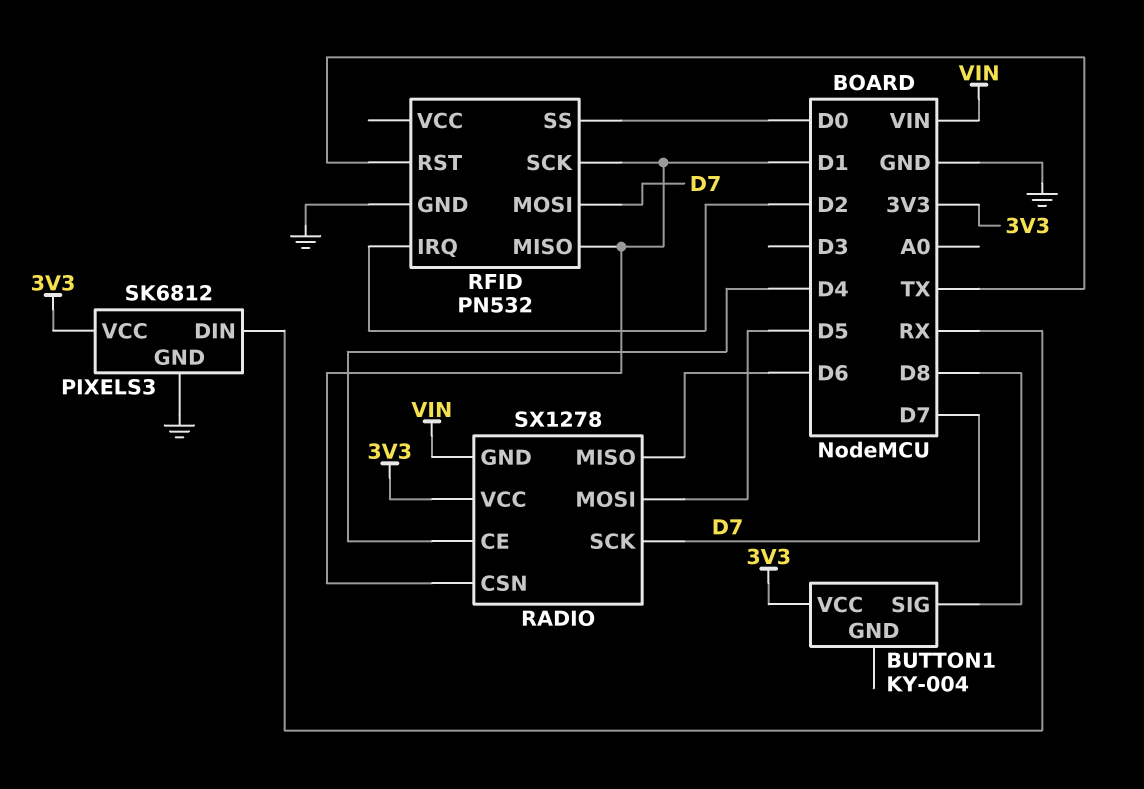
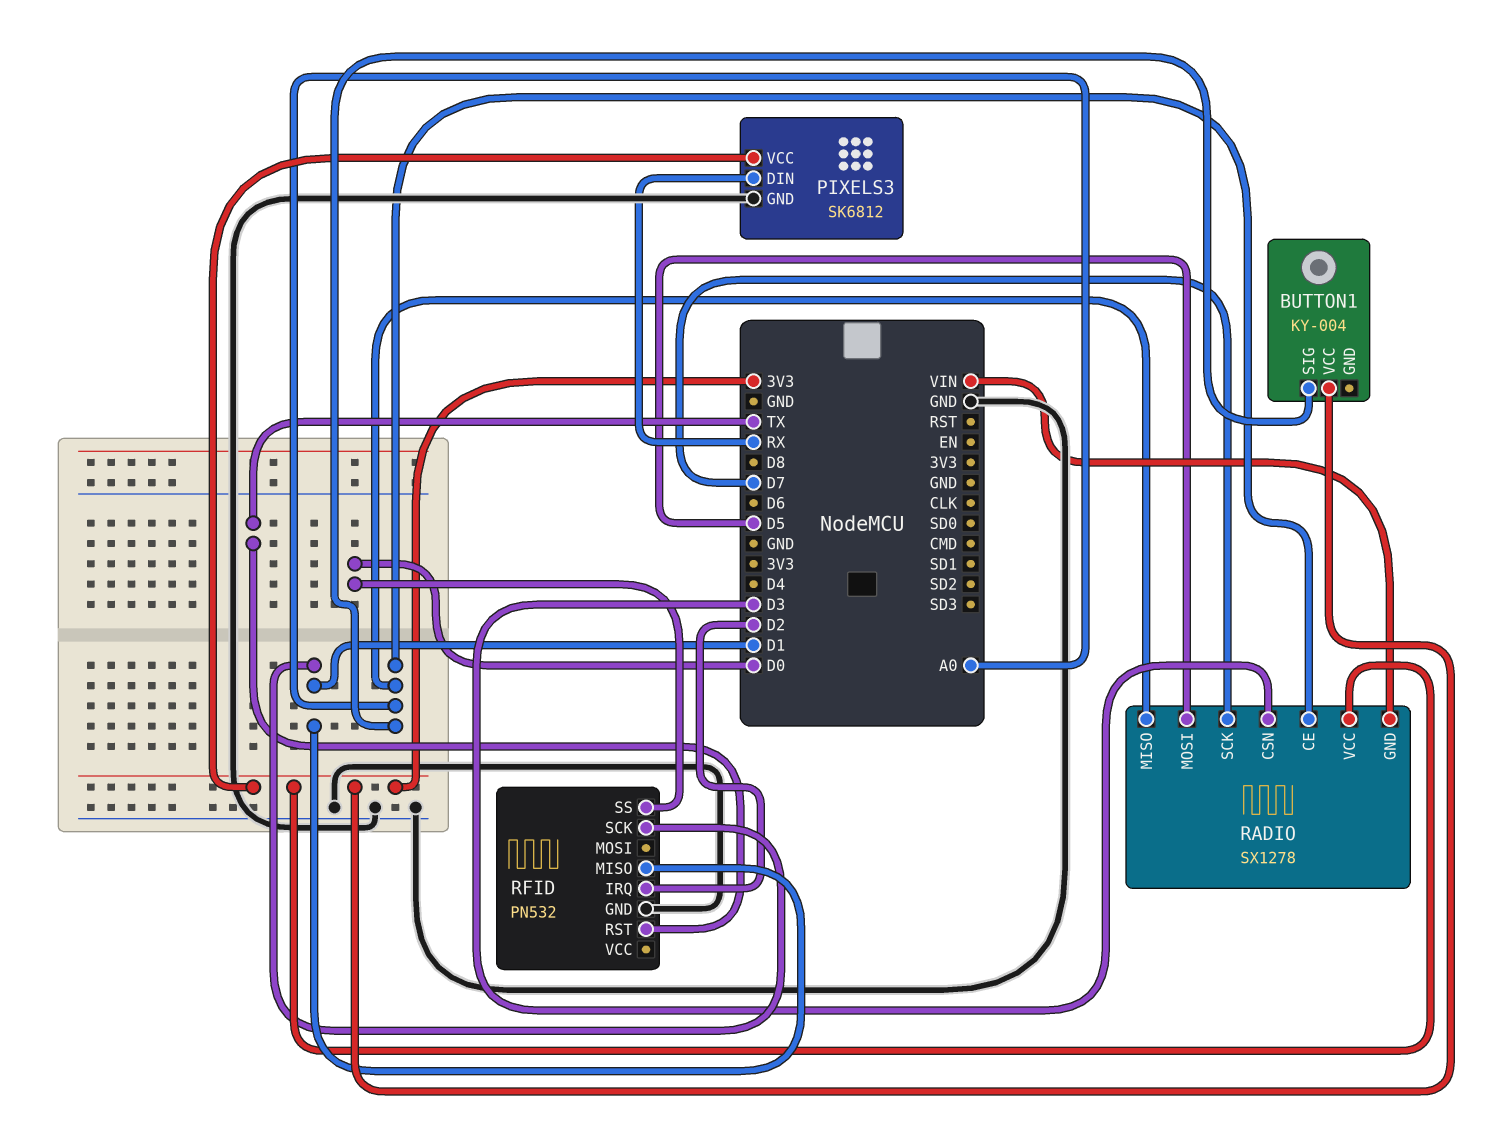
BUTTON1 pin SIG: D8 -> A0
RADIO pin CE: D4 -> A0
RADIO pin CSN: D1 -> D3
RADIO pin MISO: D6 -> A0
RFID pin MOSI: D7 -> none

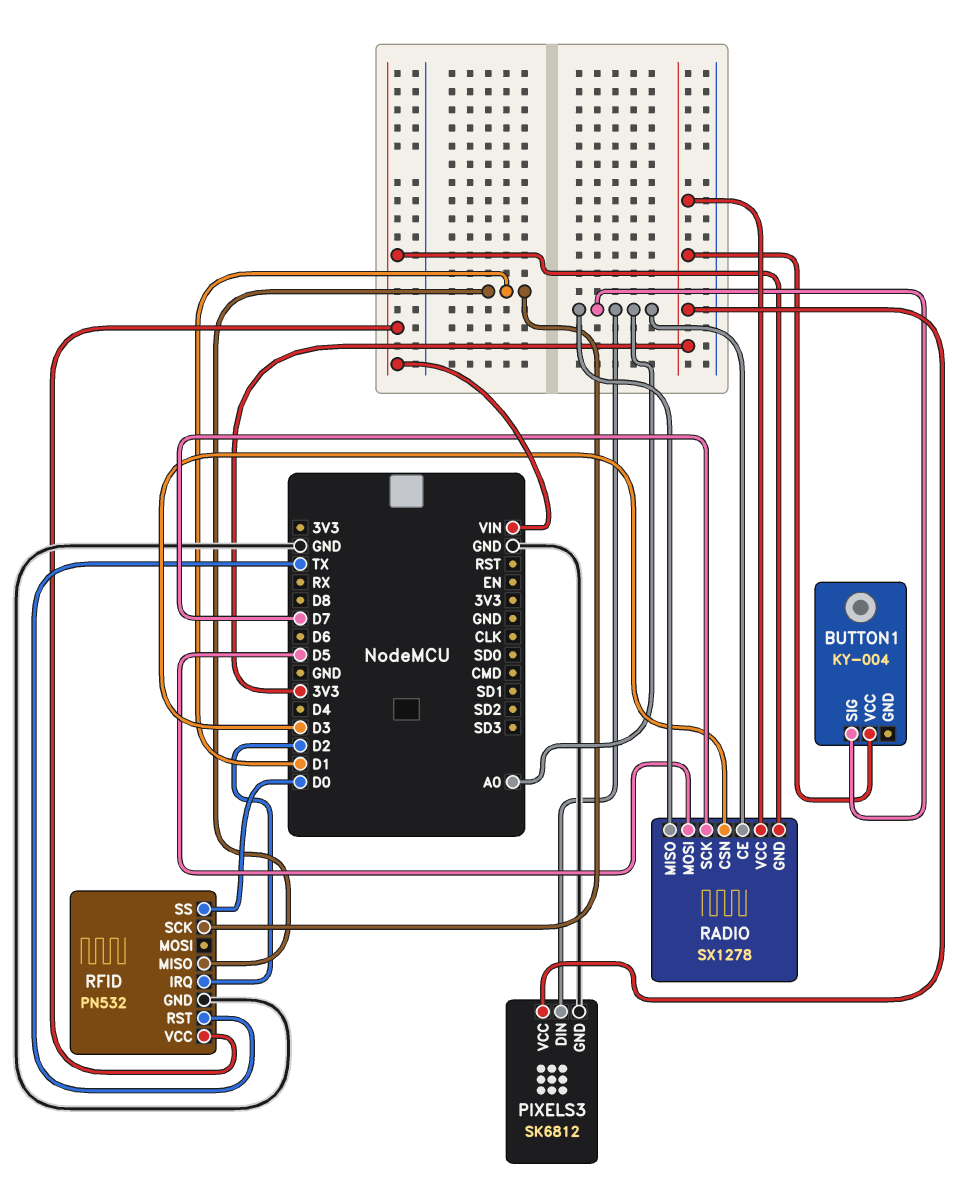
PIXELS3 pin DIN: RX -> A0
RFID pin VCC: none -> VIN

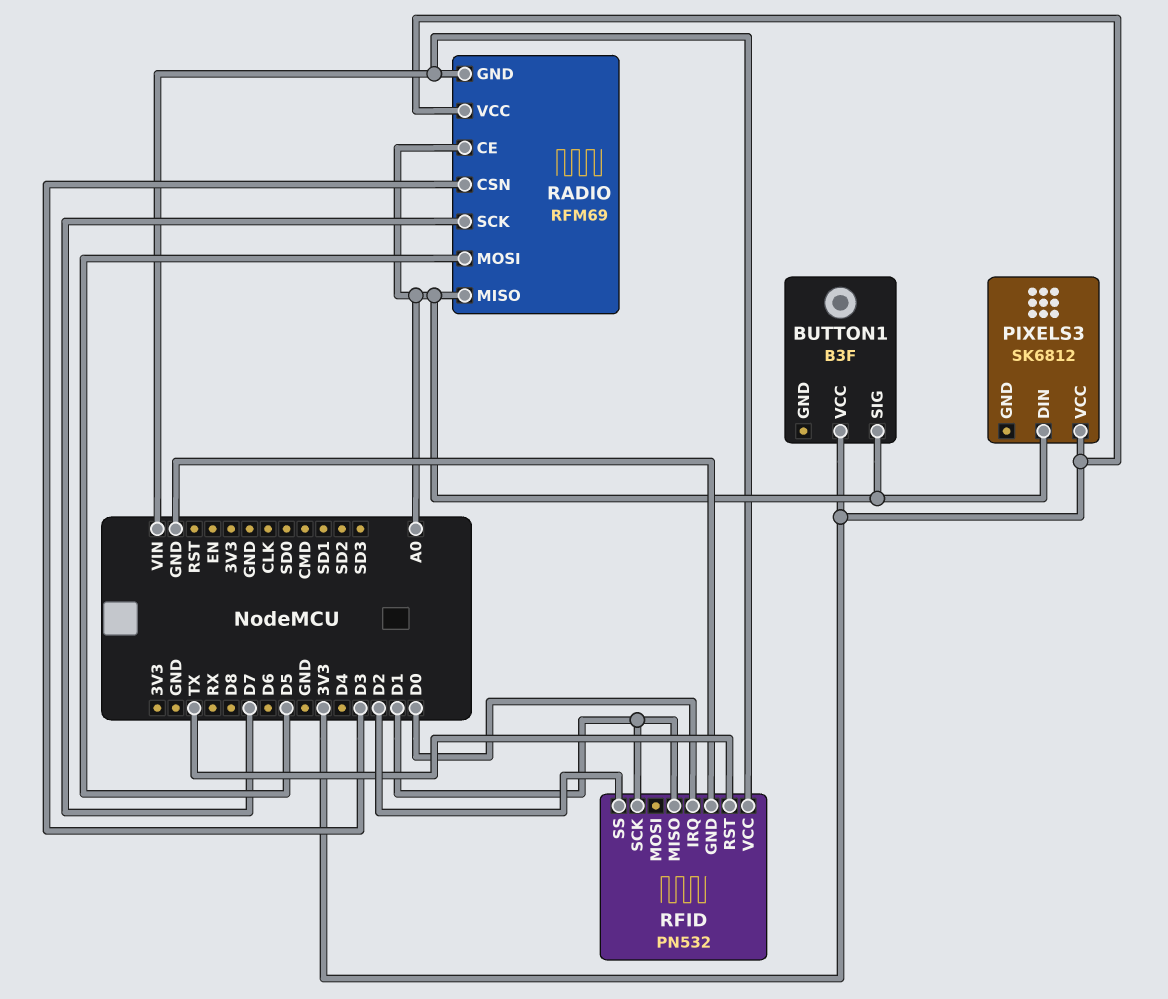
BUTTON1: KY-004 -> B3F
PIXELS3 pin GND: GND -> none
RADIO: SX1278 -> RFM69
RFID pin IRQ: D2 -> D0
RFID pin SS: D0 -> D2

